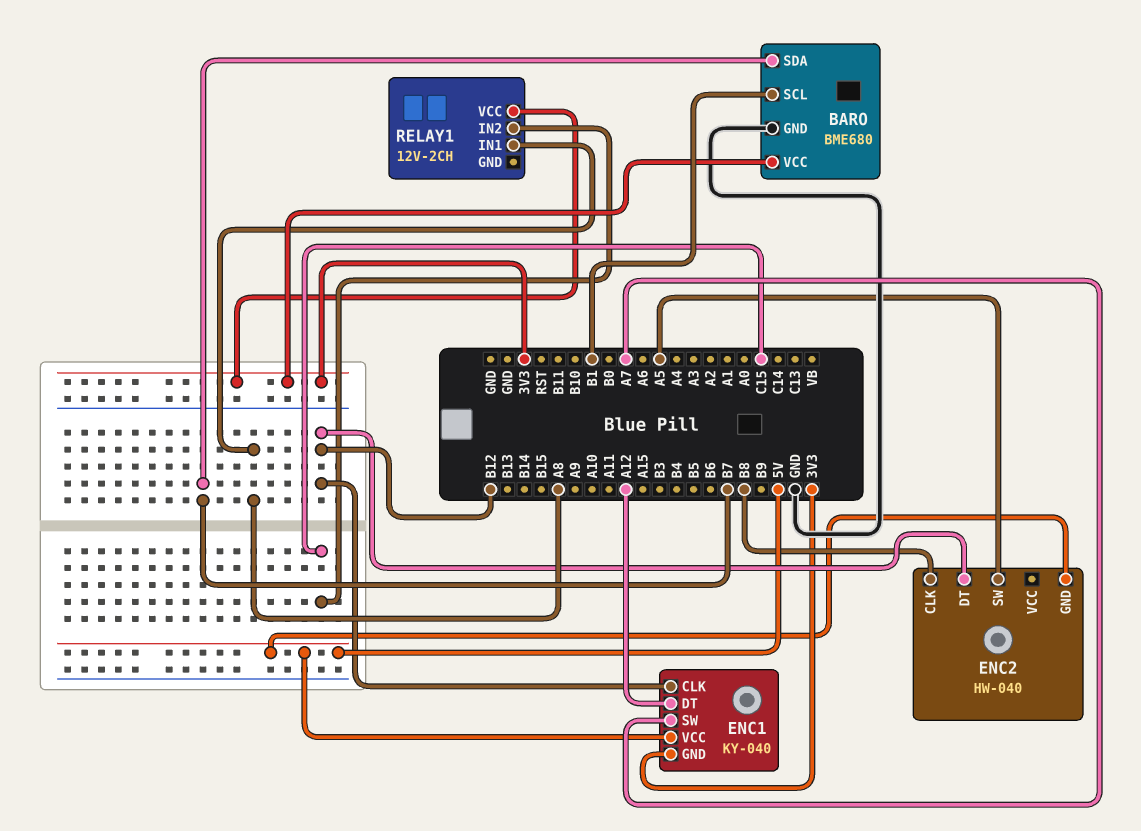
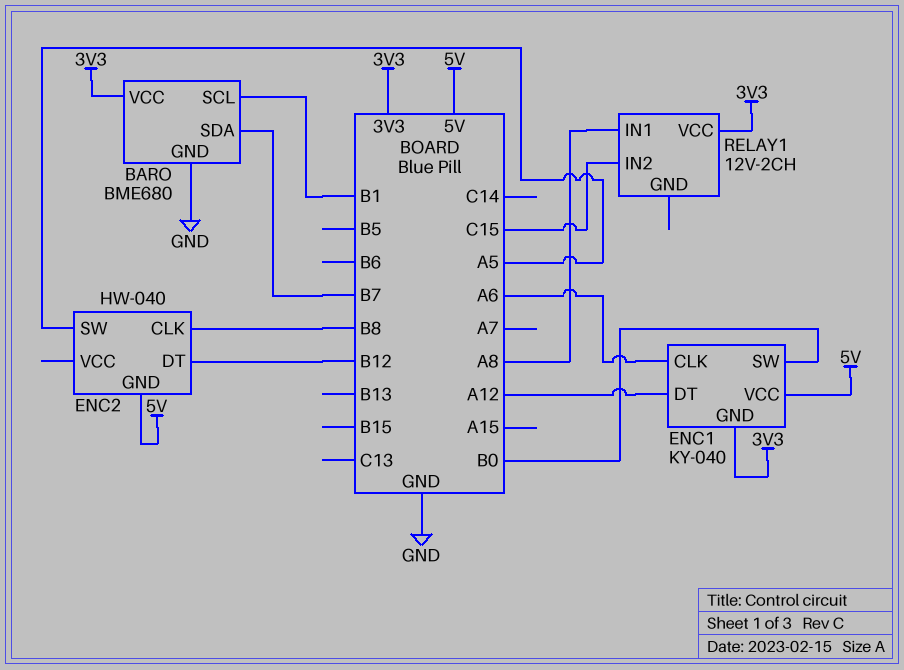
ENC1 pin CLK: B12 -> A6
ENC1 pin SW: A7 -> B0

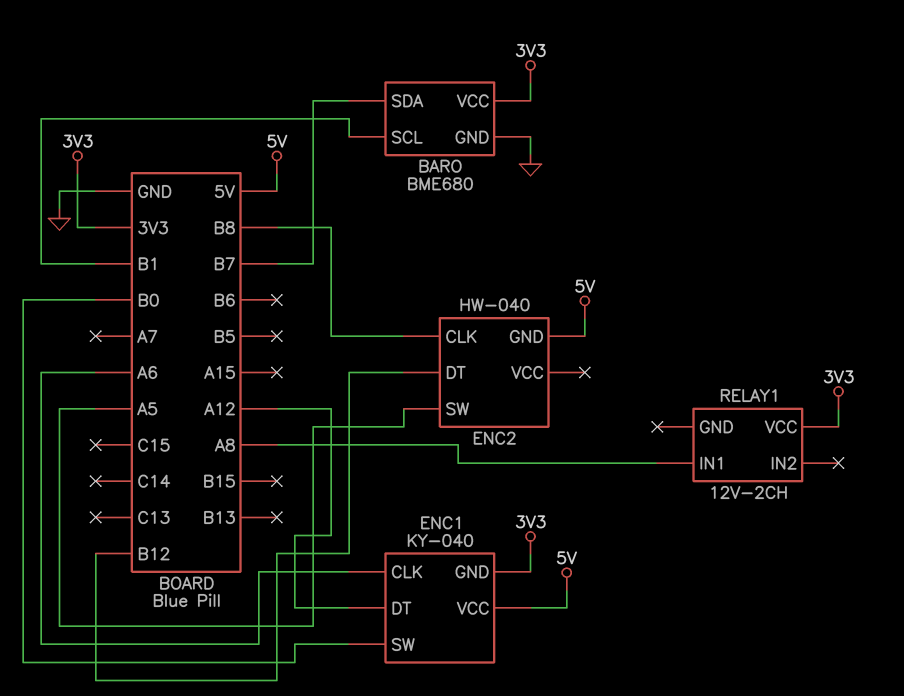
RELAY1 pin IN2: C15 -> none

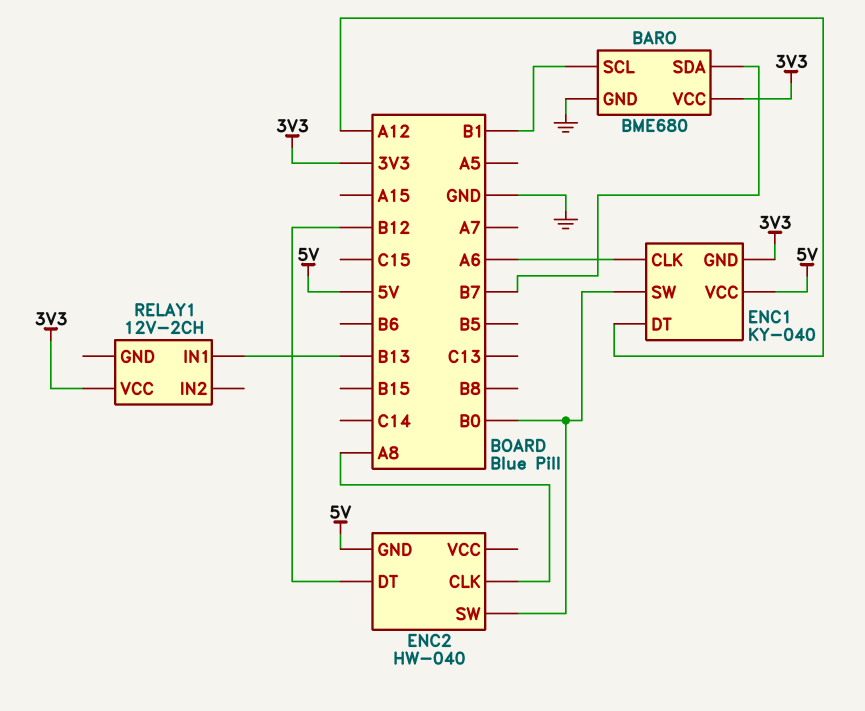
ENC2 pin CLK: B8 -> A8
ENC2 pin SW: A5 -> B0
RELAY1 pin IN1: A8 -> B13

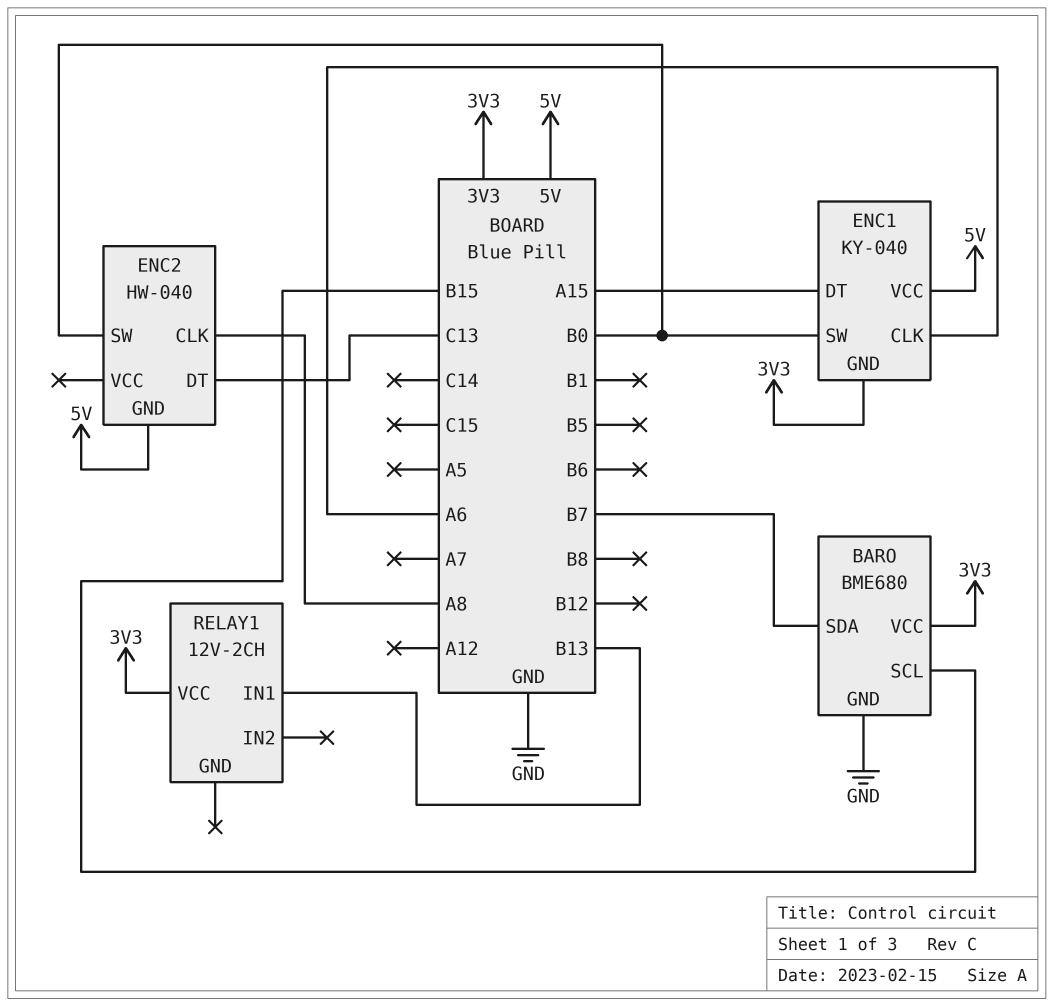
BARO pin SCL: B1 -> B15
ENC1 pin DT: A12 -> A15
ENC2 pin DT: B12 -> C13

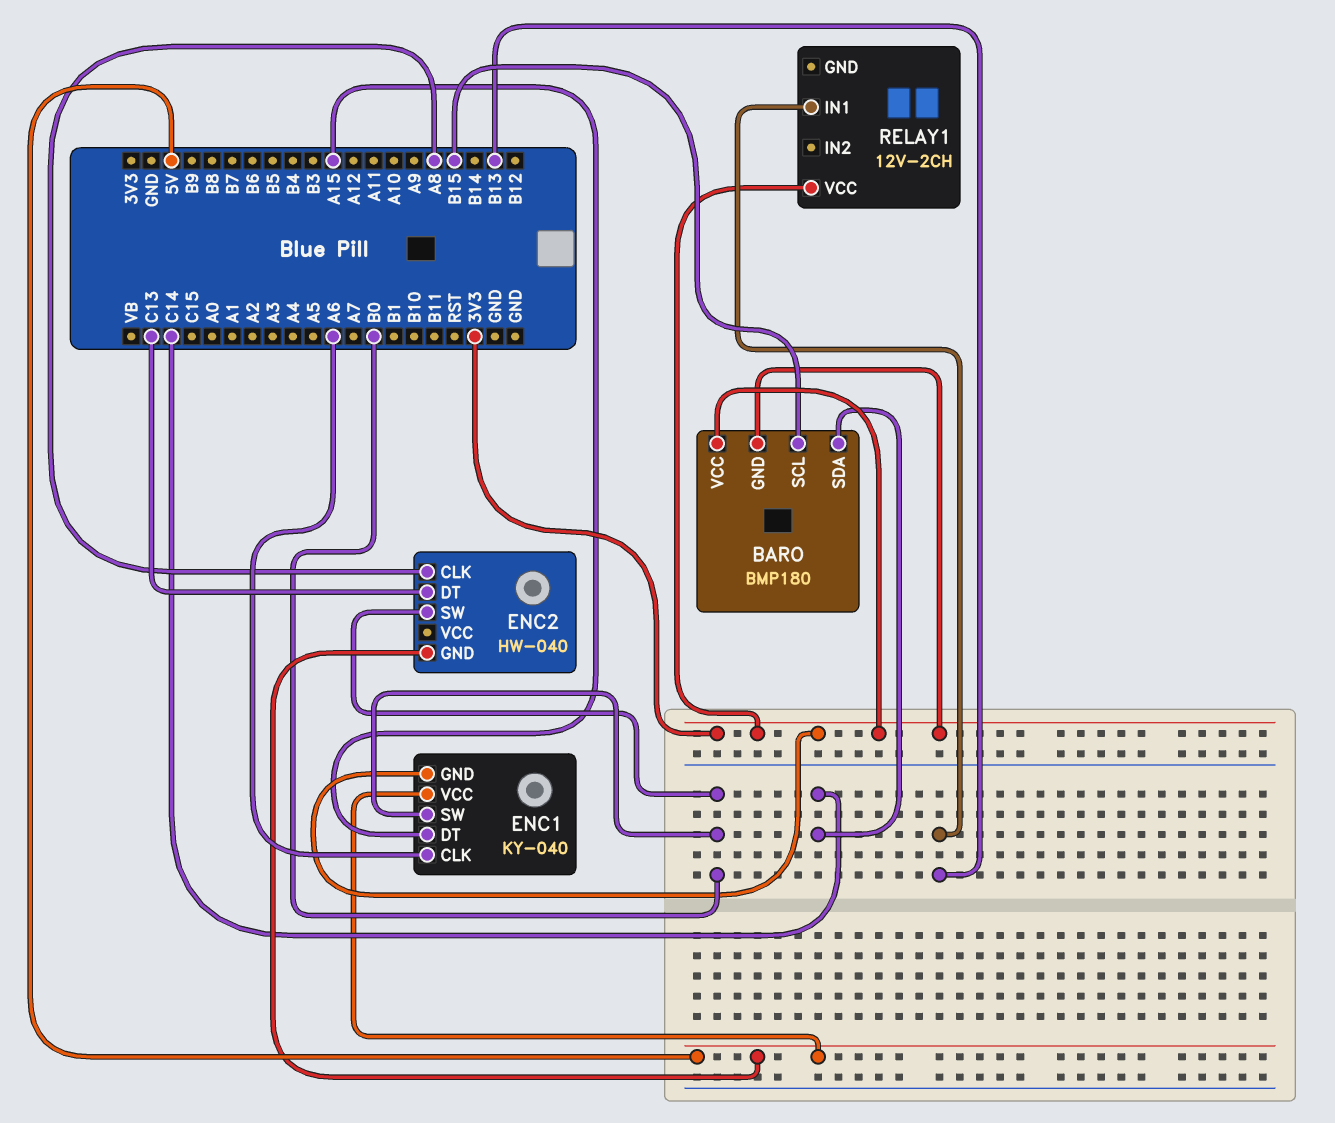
BARO: BME680 -> BMP180
BARO pin GND: GND -> 3V3
BARO pin SDA: B7 -> C14

